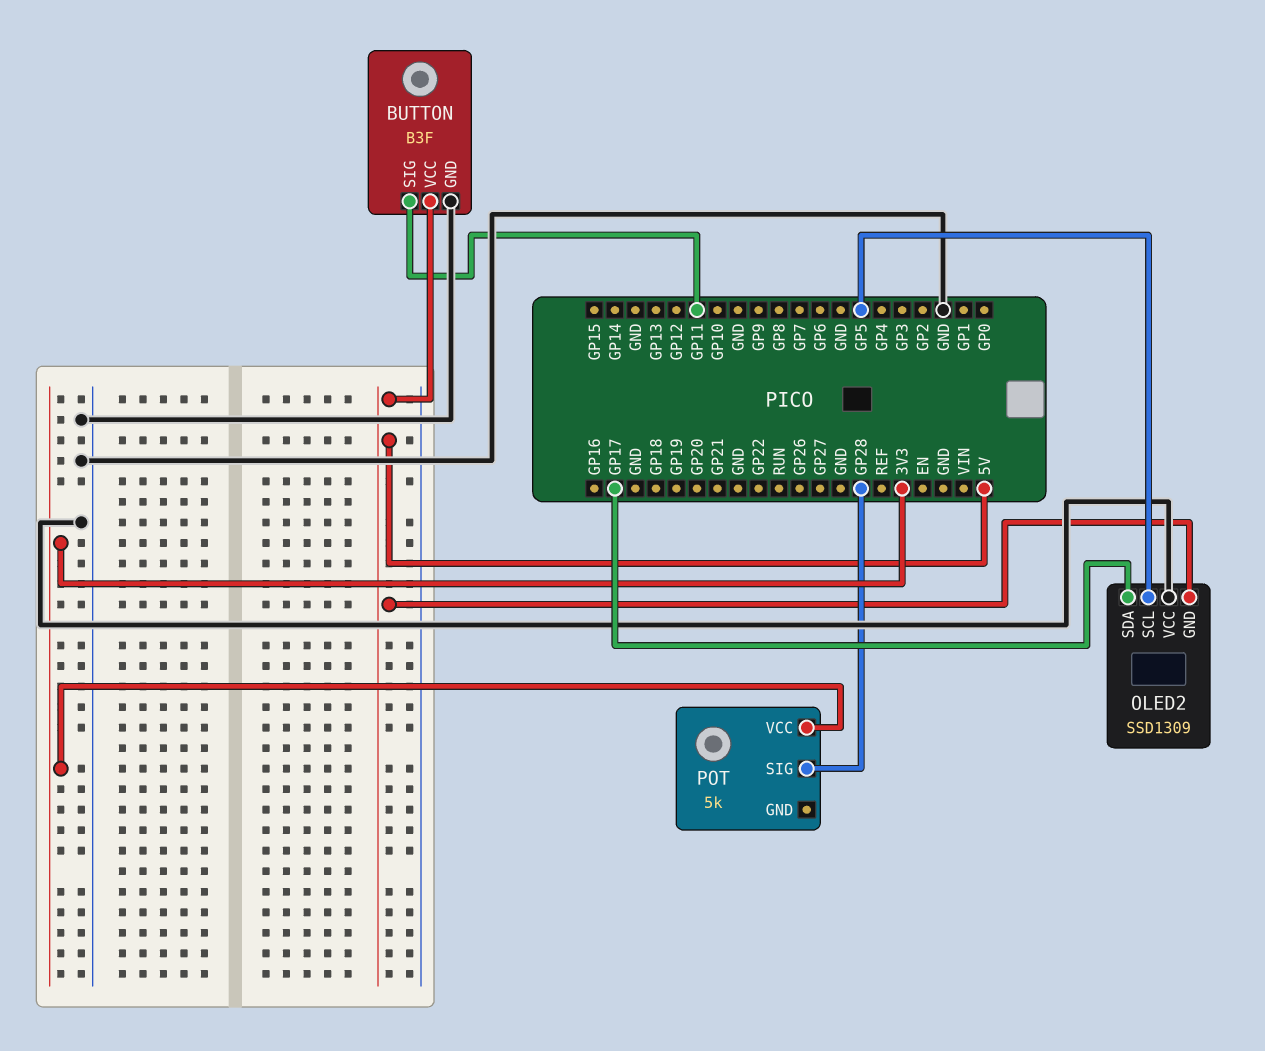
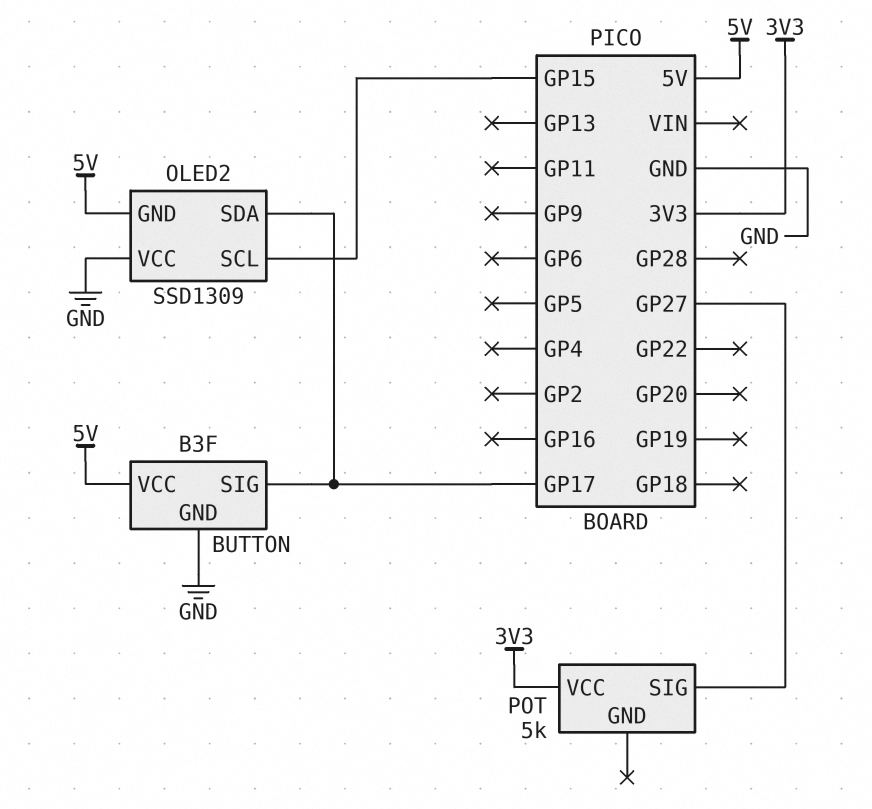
BUTTON pin SIG: GP11 -> GP17
OLED2 pin SCL: GP5 -> GP15
POT pin SIG: GP28 -> GP27

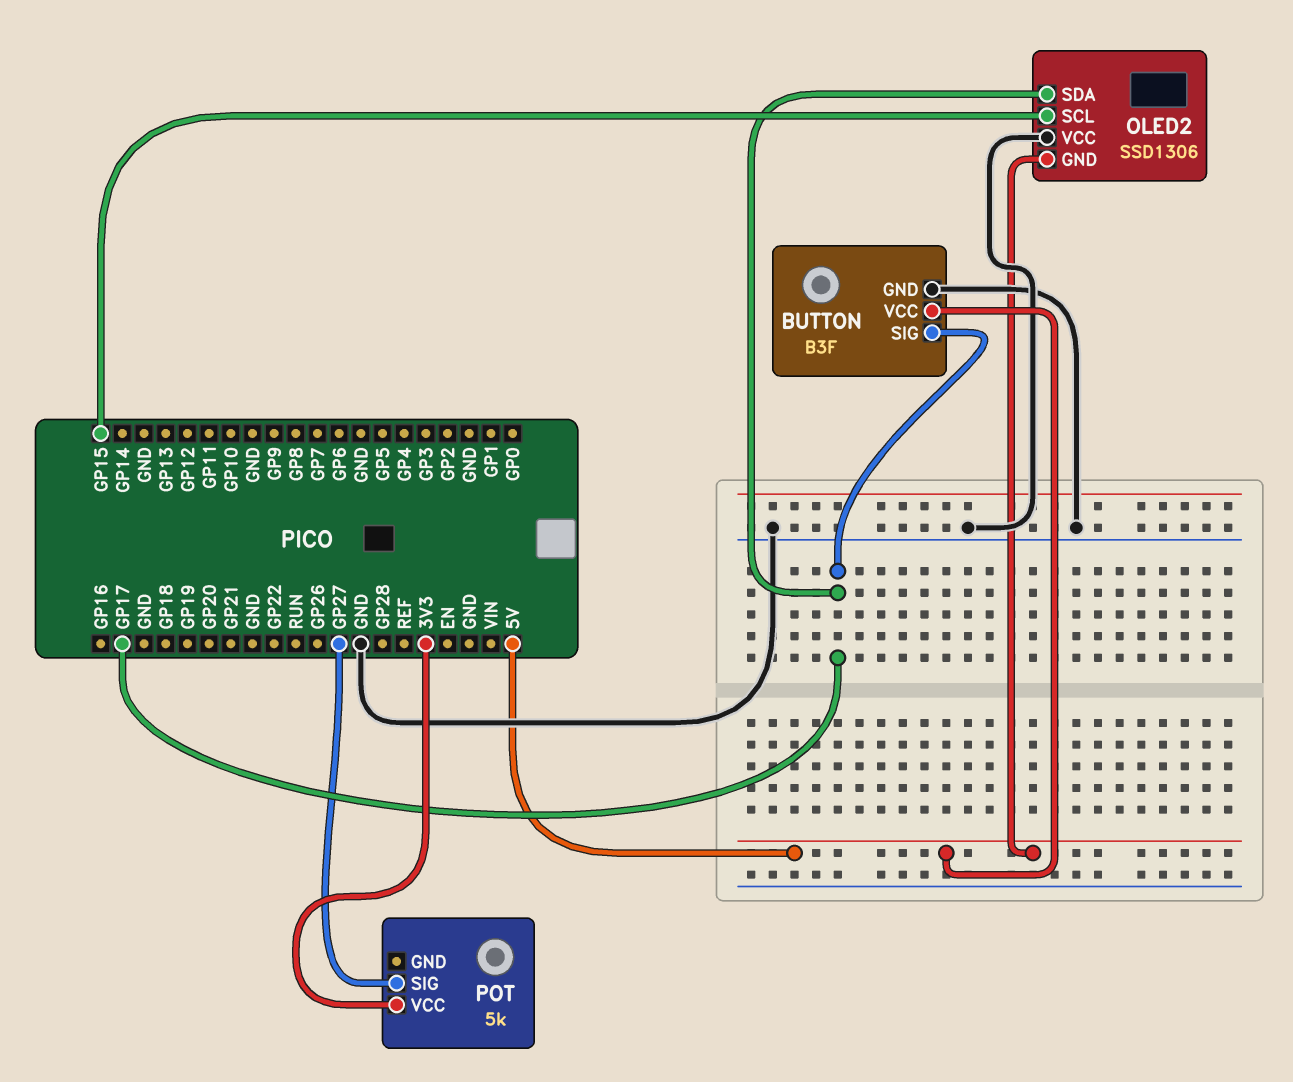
OLED2: SSD1309 -> SSD1306

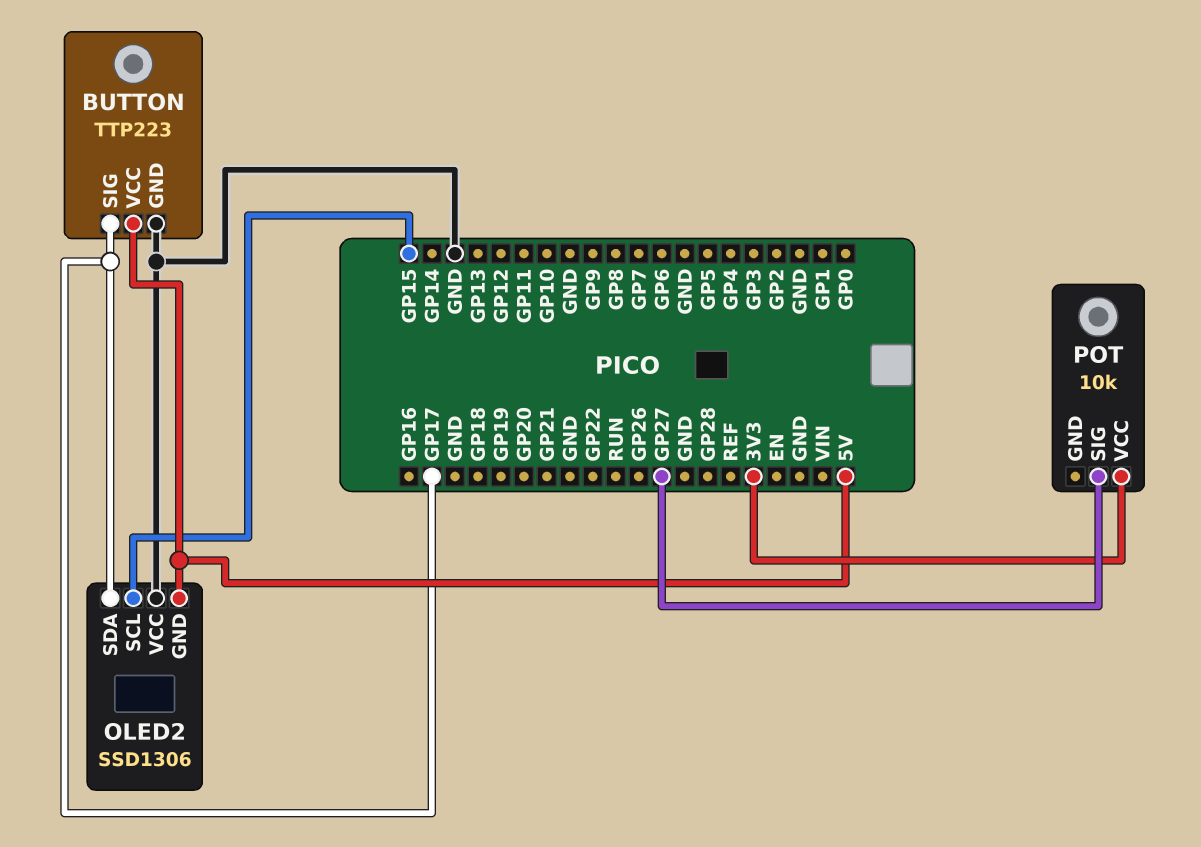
BUTTON: B3F -> TTP223
POT: 5k -> 10k

